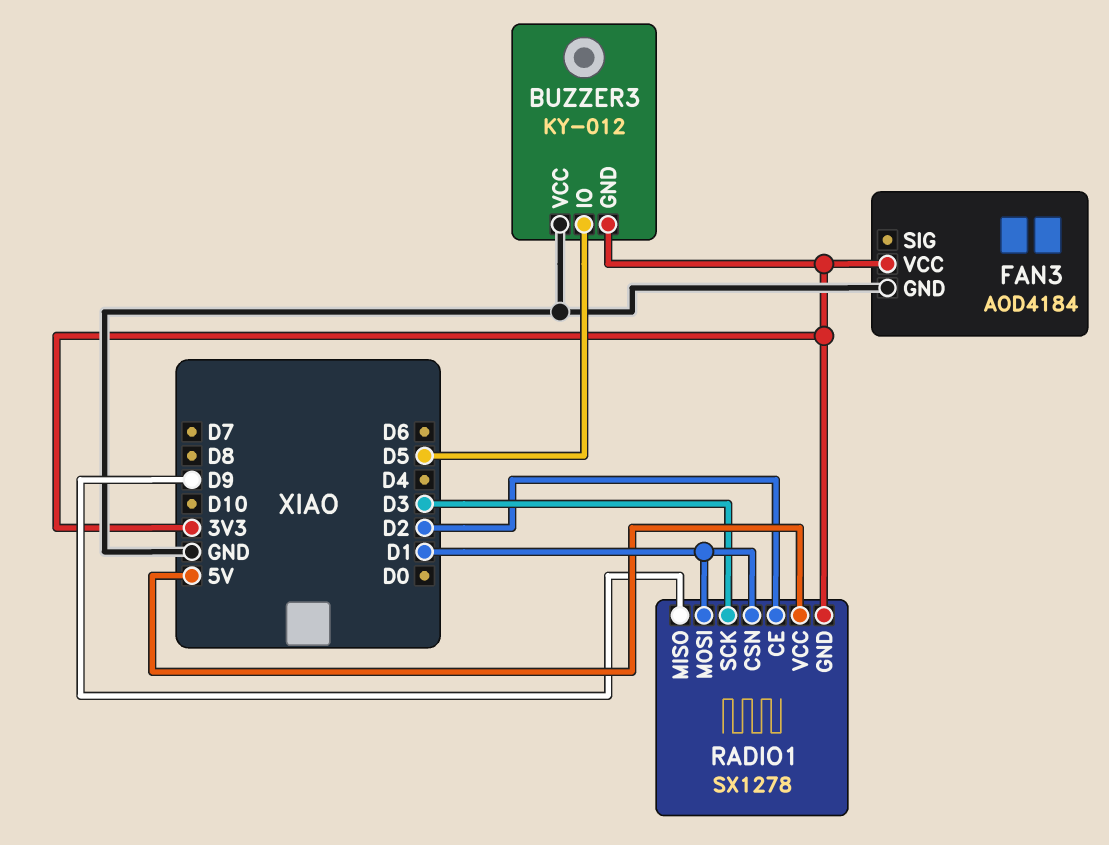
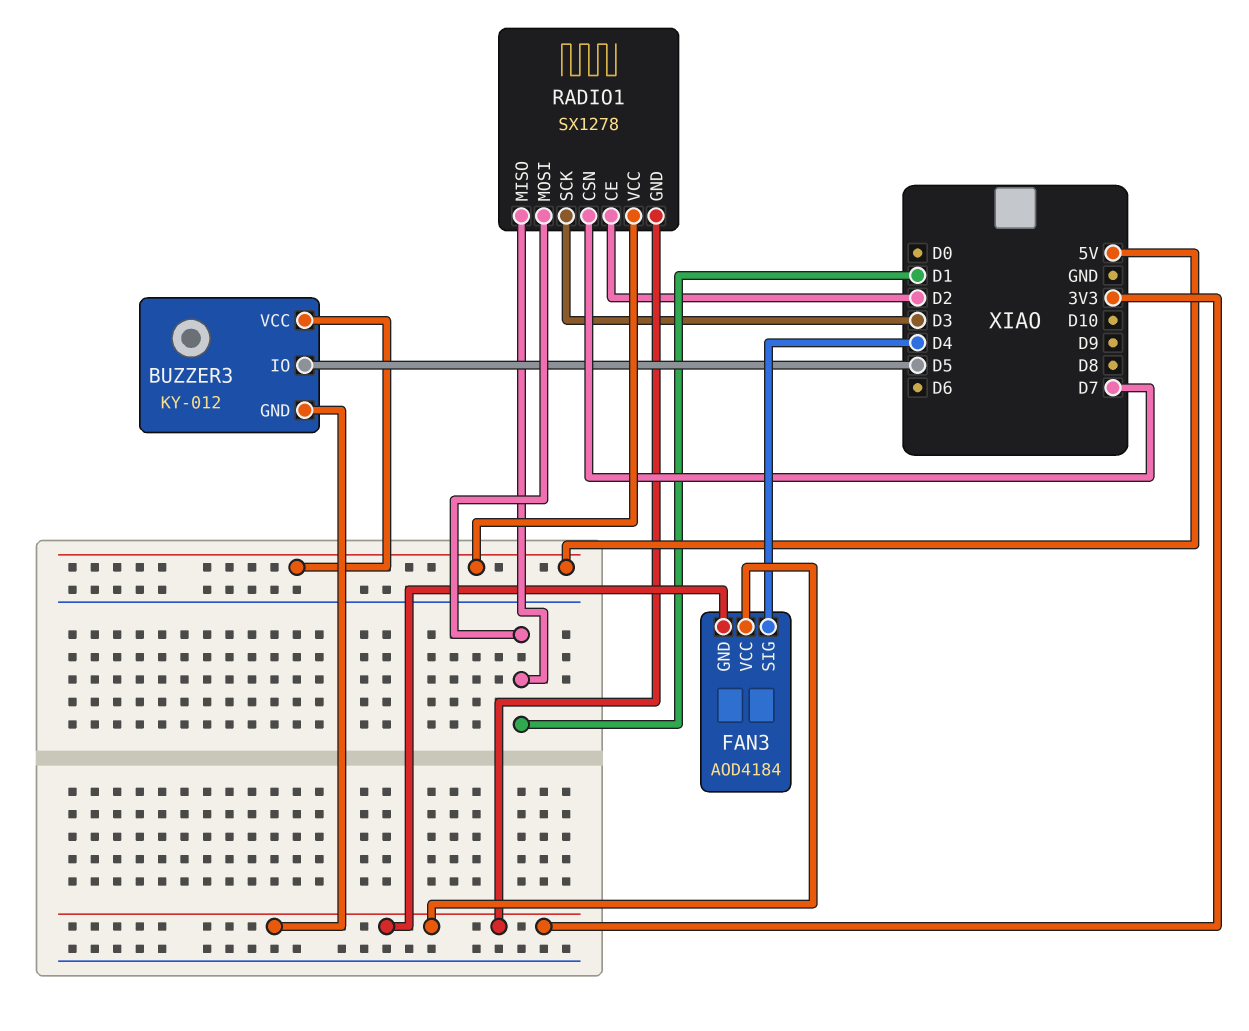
BUZZER3 pin VCC: GND -> 5V
FAN3 pin GND: GND -> 3V3
FAN3 pin SIG: none -> D4
RADIO1 pin CSN: D1 -> D7
RADIO1 pin MISO: D9 -> D1

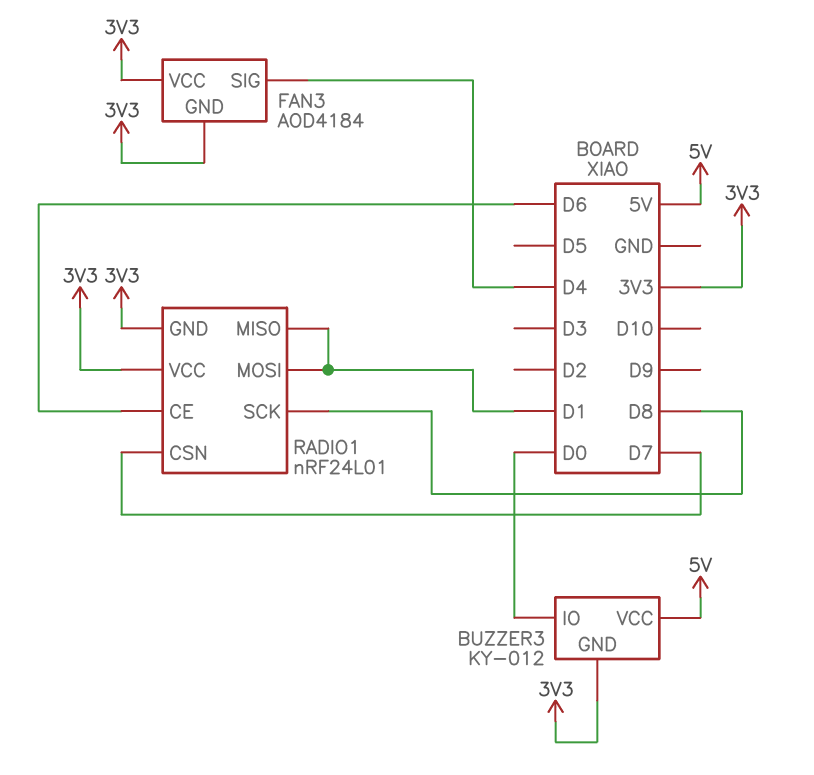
BUZZER3 pin IO: D5 -> D0
RADIO1: SX1278 -> nRF24L01
RADIO1 pin CE: D2 -> D6
RADIO1 pin SCK: D3 -> D8
RADIO1 pin VCC: 5V -> 3V3

